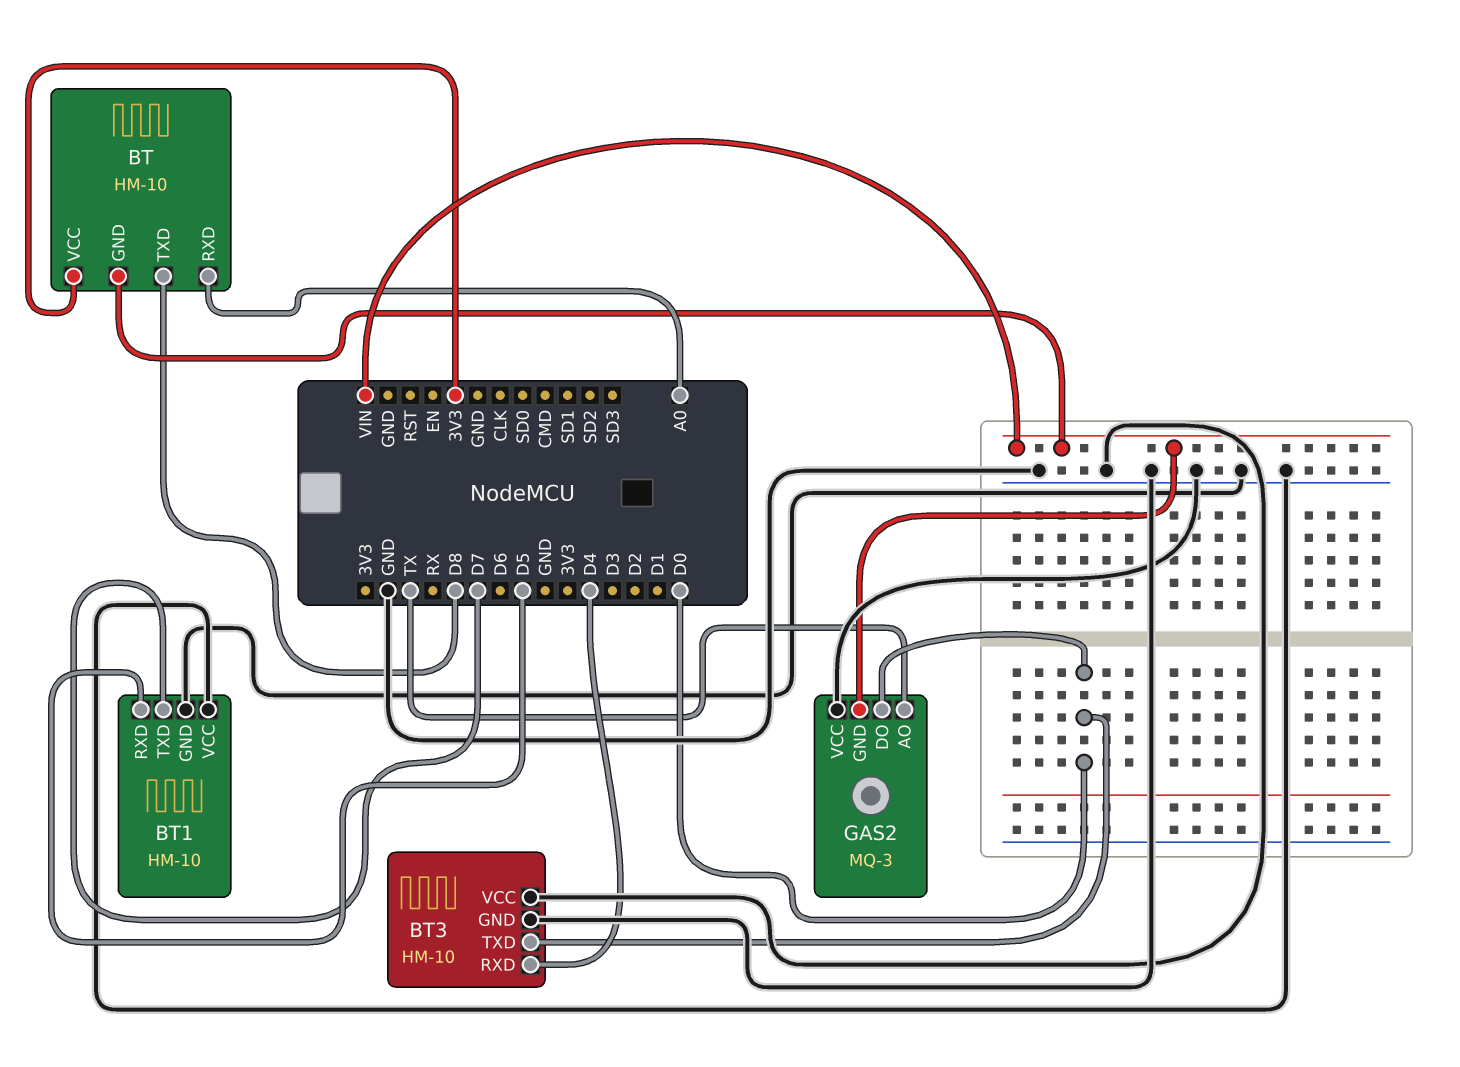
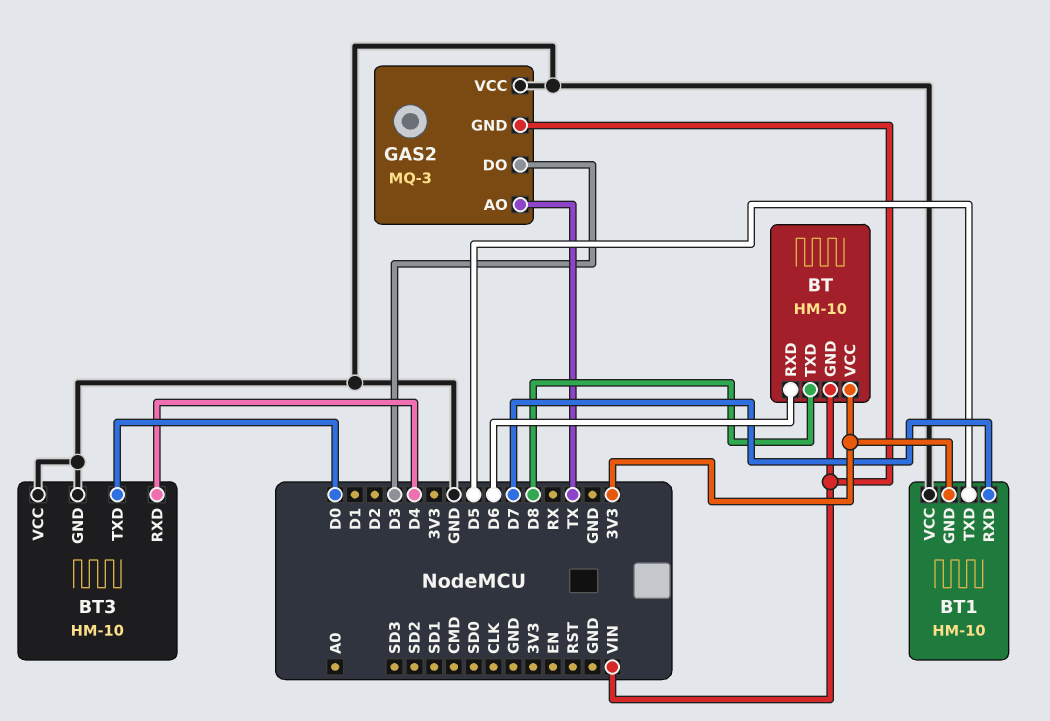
BT pin RXD: A0 -> D6
BT1 pin GND: GND -> 3V3
BT1 pin RXD: D5 -> D7
BT1 pin TXD: D7 -> D5
GAS2 pin DO: D0 -> D3

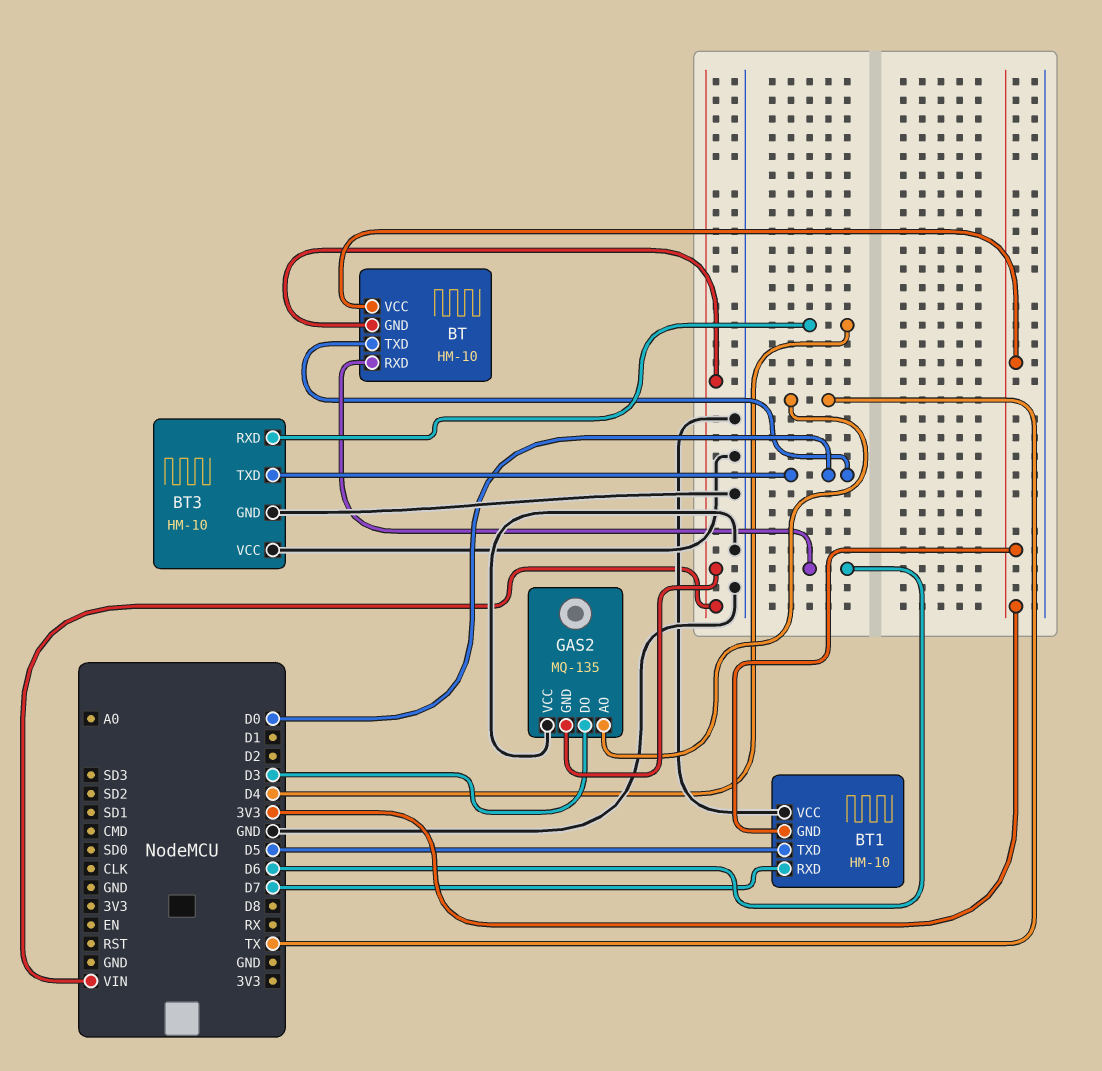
BT pin TXD: D8 -> D0
GAS2: MQ-3 -> MQ-135

